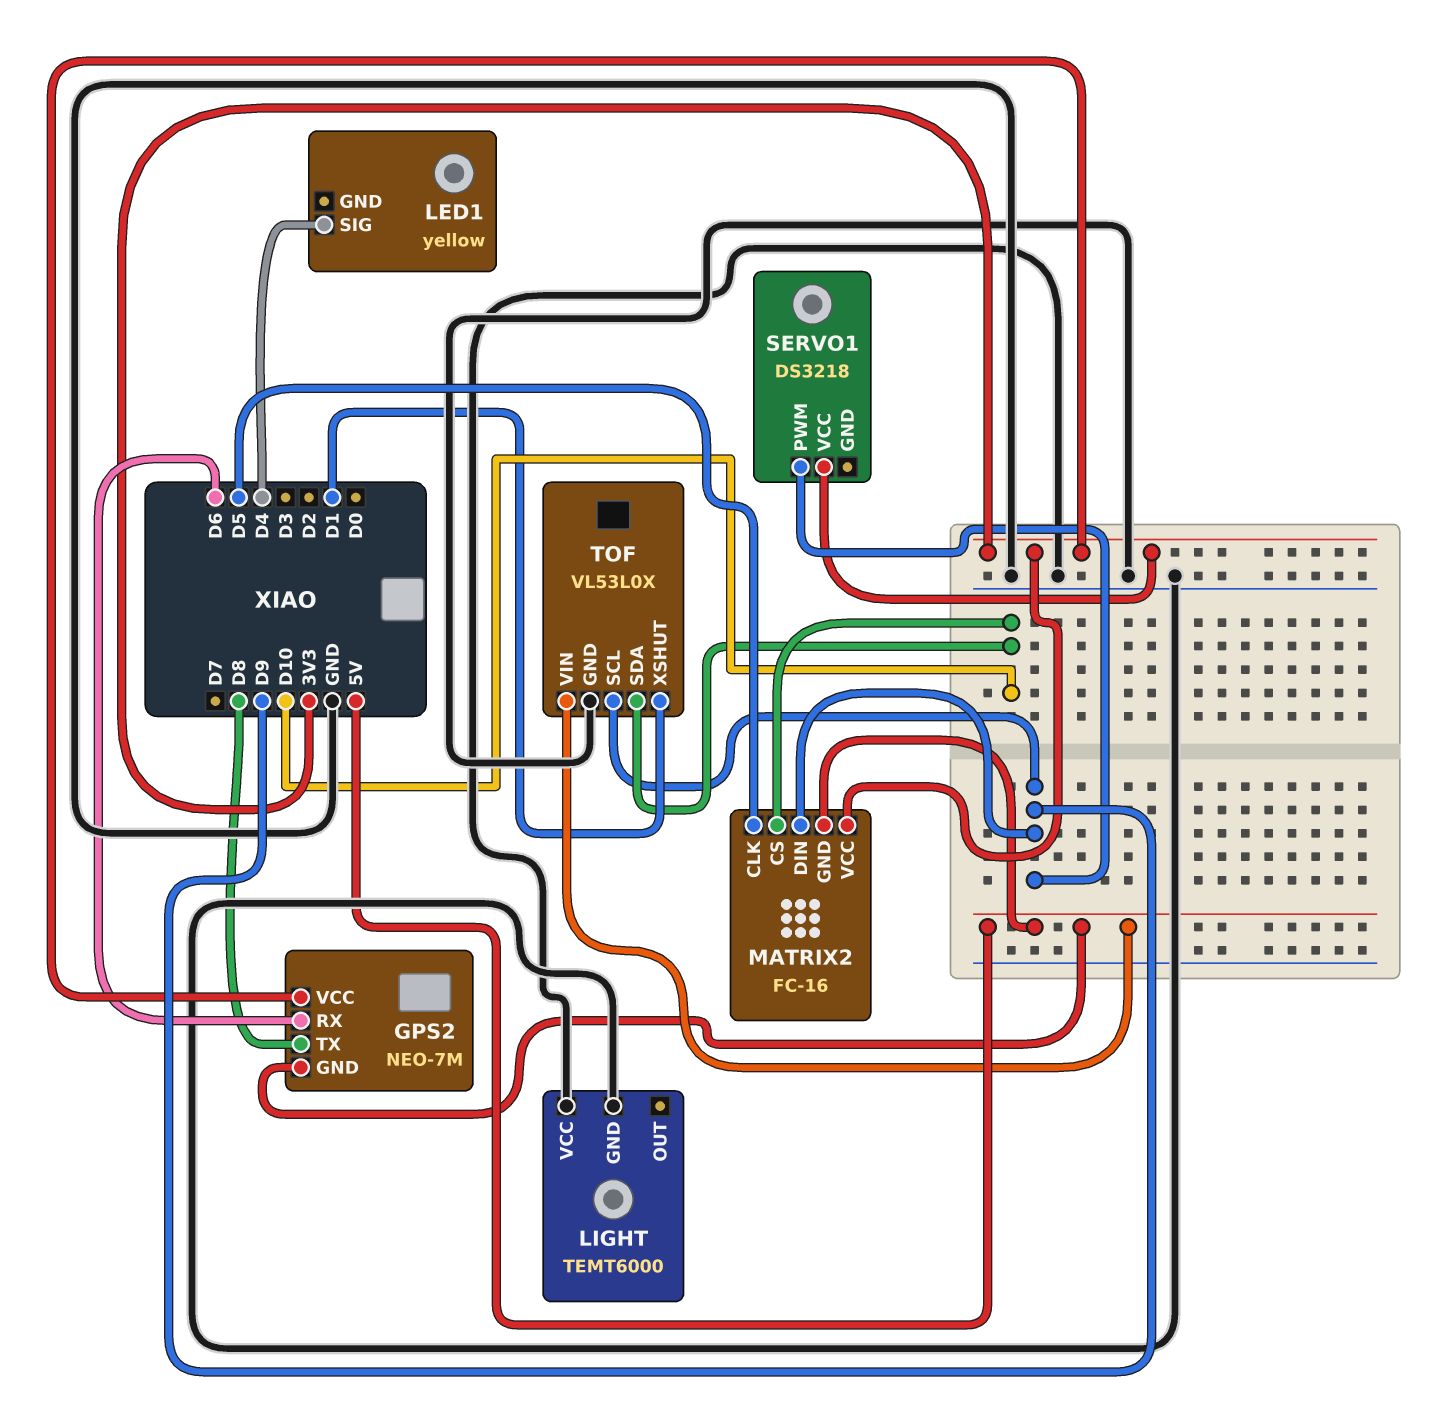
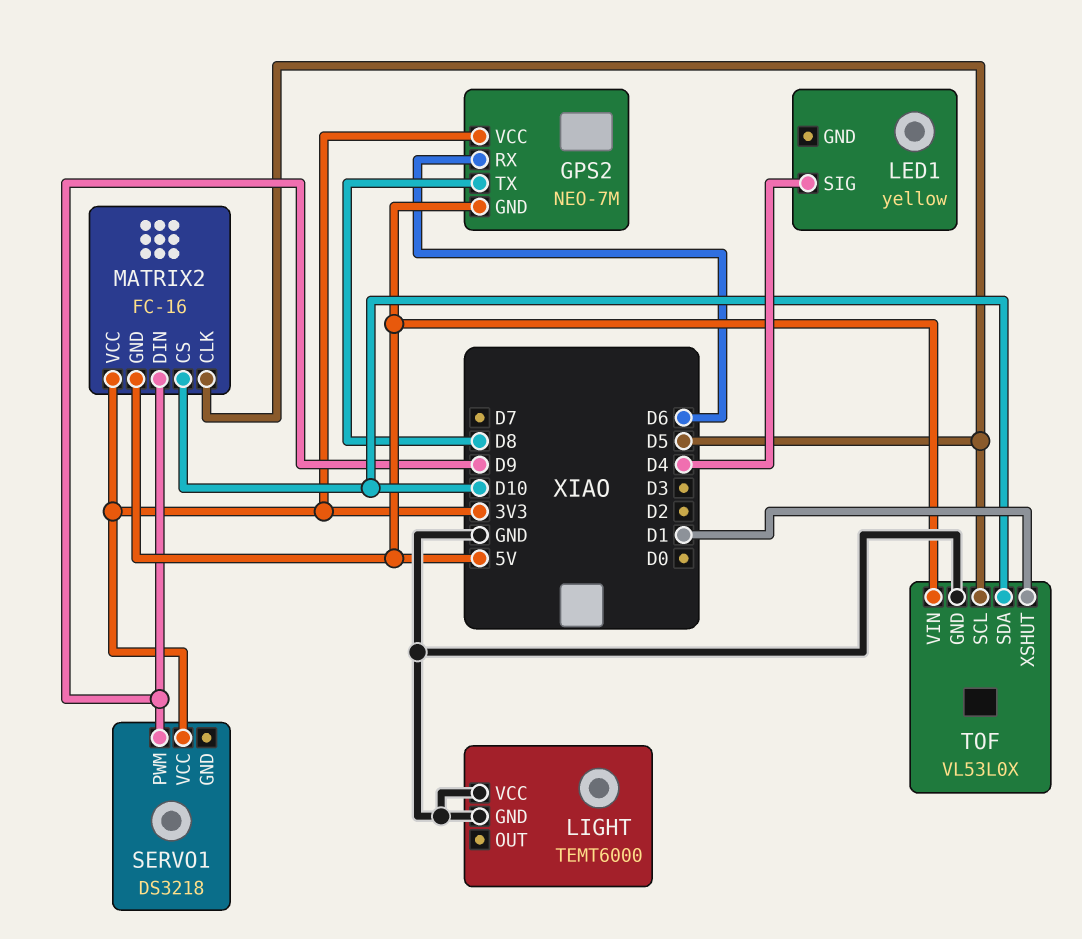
TOF pin SCL: D9 -> D5

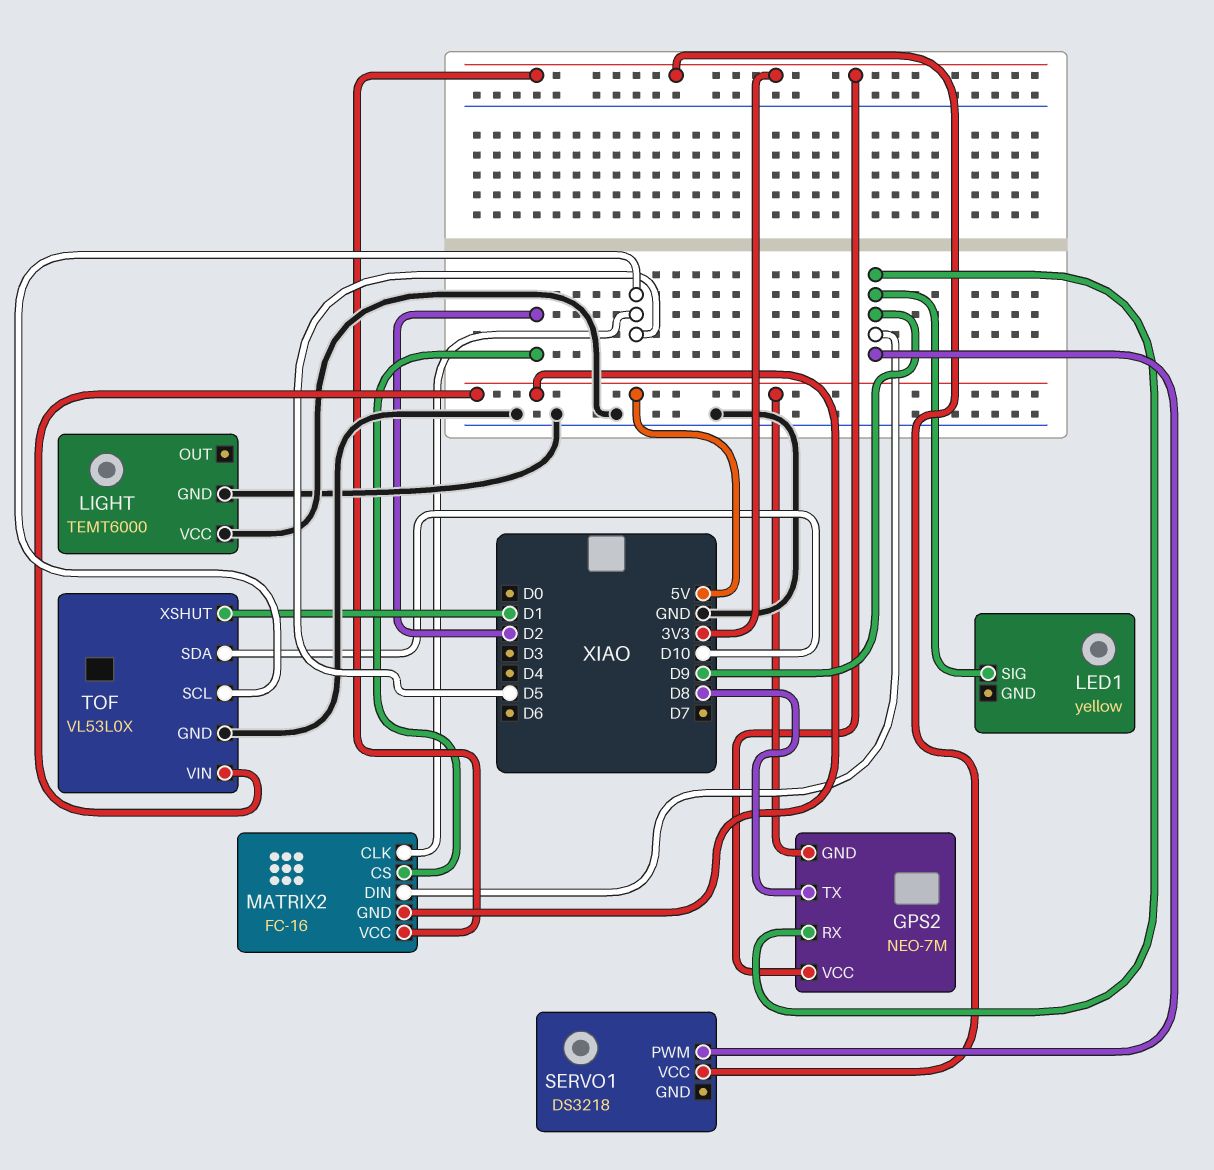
GPS2 pin RX: D6 -> D9
LED1 pin SIG: D4 -> D9
MATRIX2 pin CS: D10 -> D2

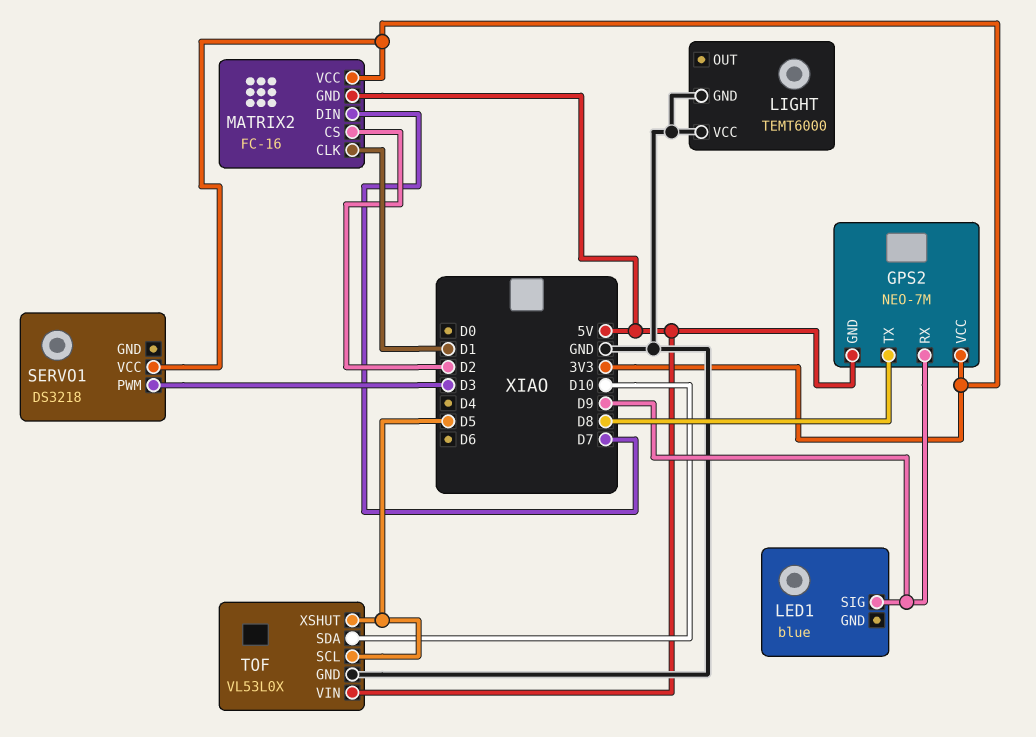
LED1: yellow -> blue
MATRIX2 pin CLK: D5 -> D1
MATRIX2 pin DIN: D9 -> D7
SERVO1 pin PWM: D9 -> D3
TOF pin XSHUT: D1 -> D5

